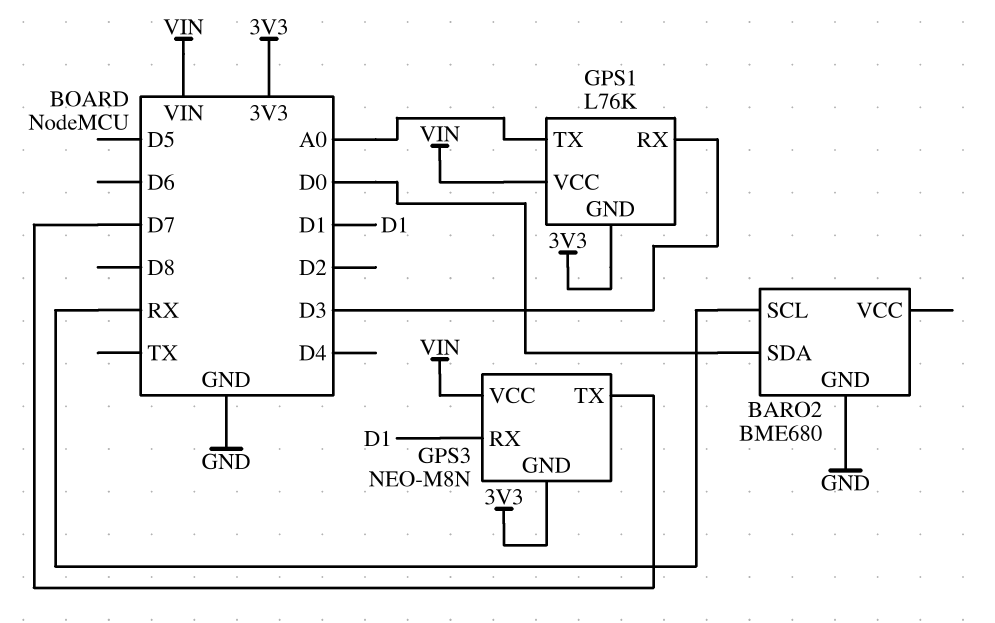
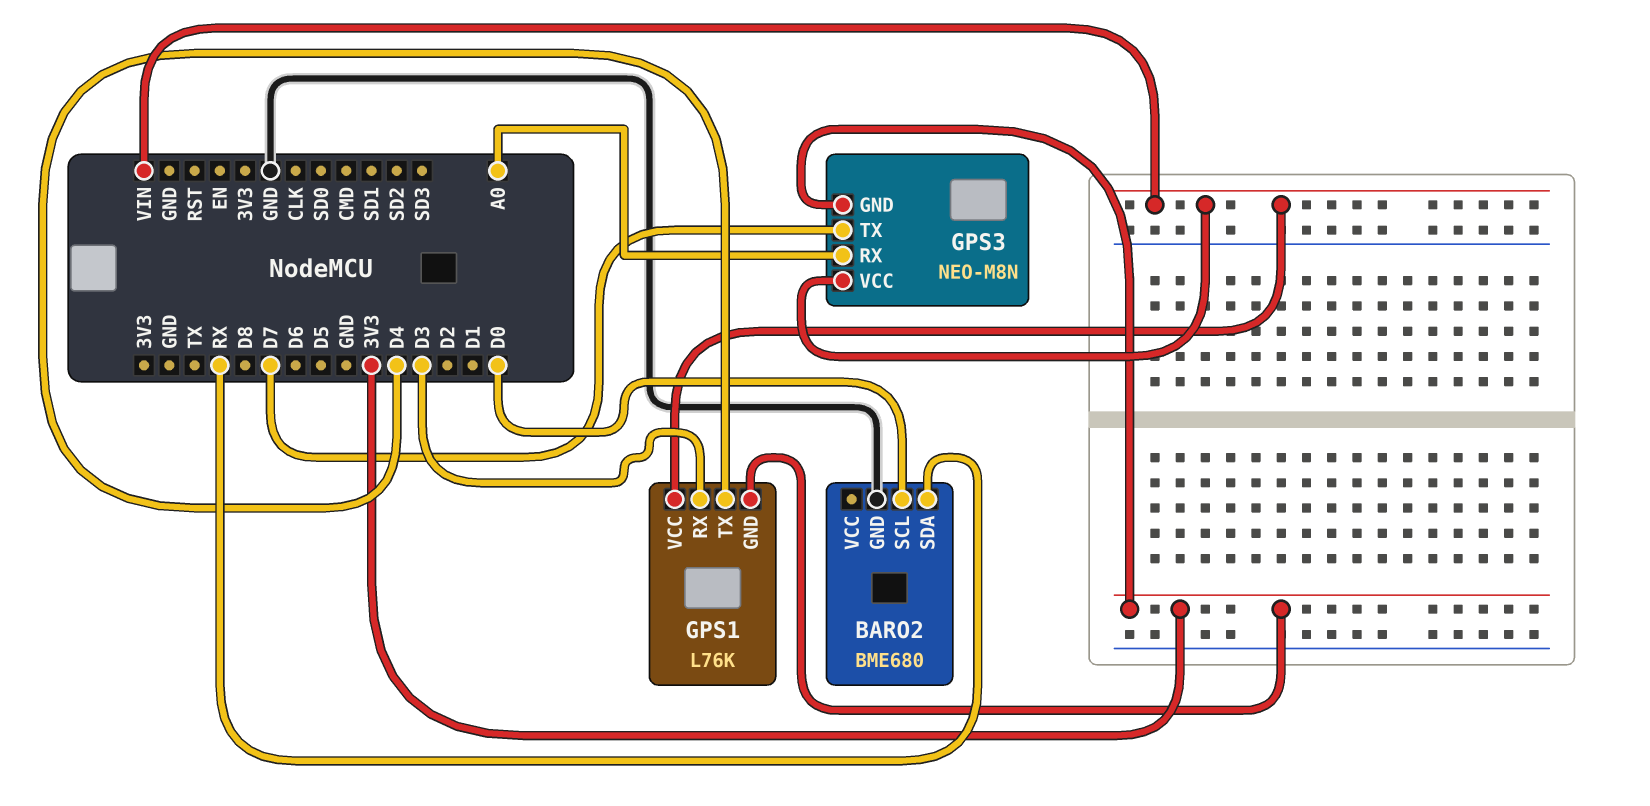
BARO2 pin SCL: RX -> D0
BARO2 pin SDA: D0 -> RX
GPS1 pin TX: A0 -> D4
GPS3 pin RX: D1 -> A0

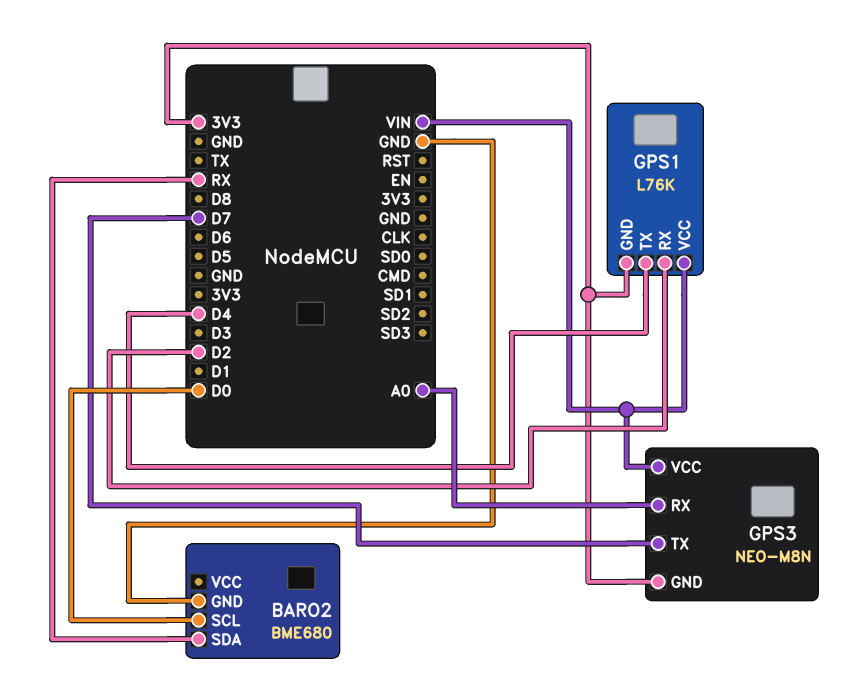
GPS1 pin RX: D3 -> D2

